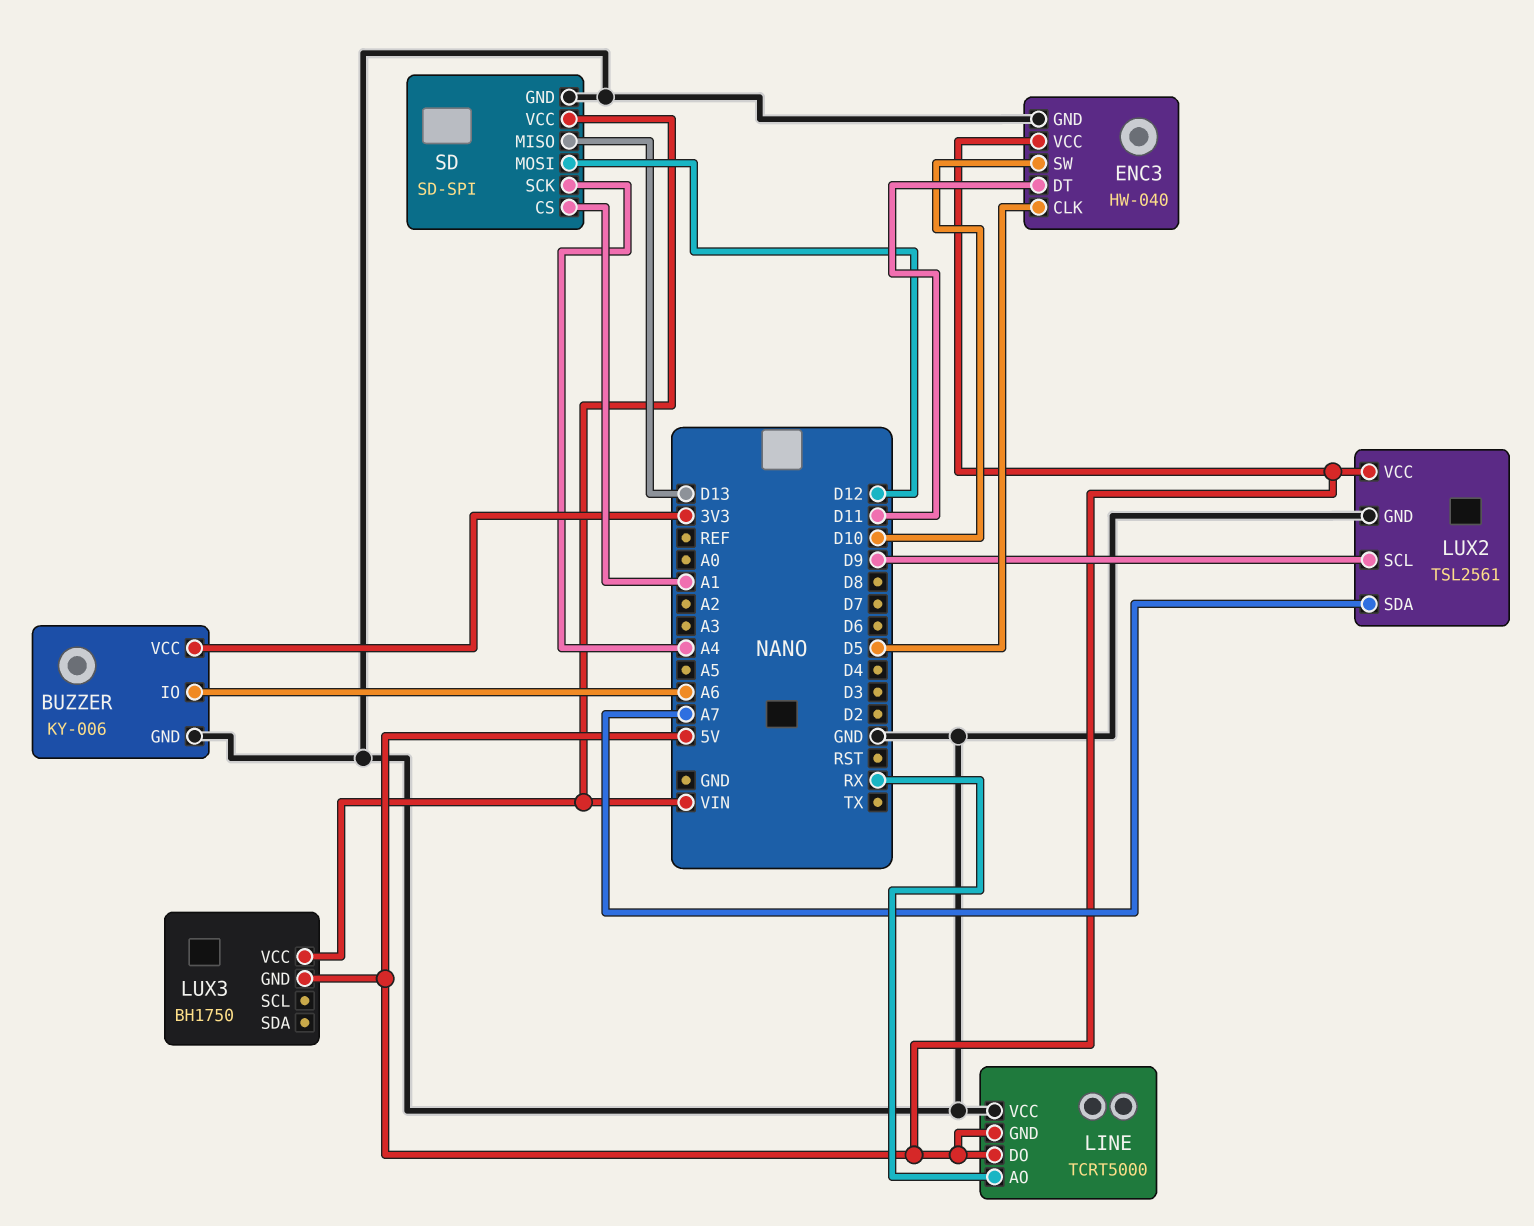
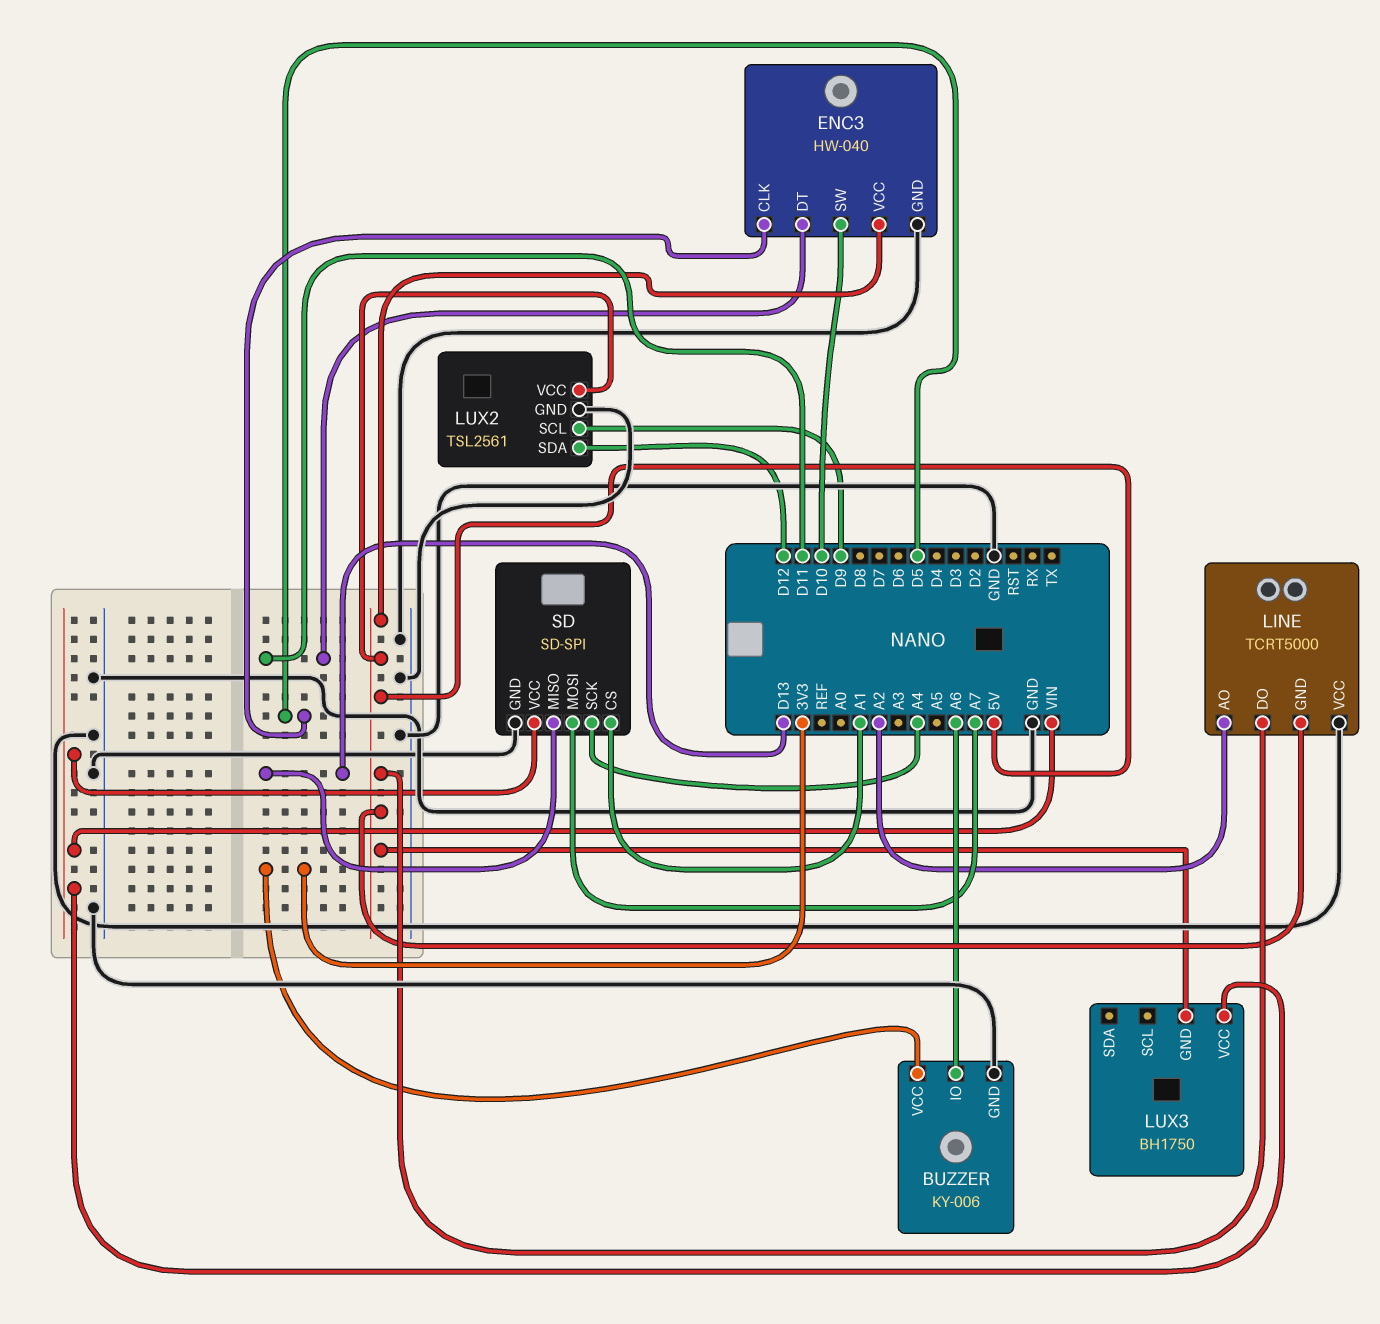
LINE pin AO: RX -> A2
LUX2 pin SDA: A7 -> D12
SD pin MOSI: D12 -> A7

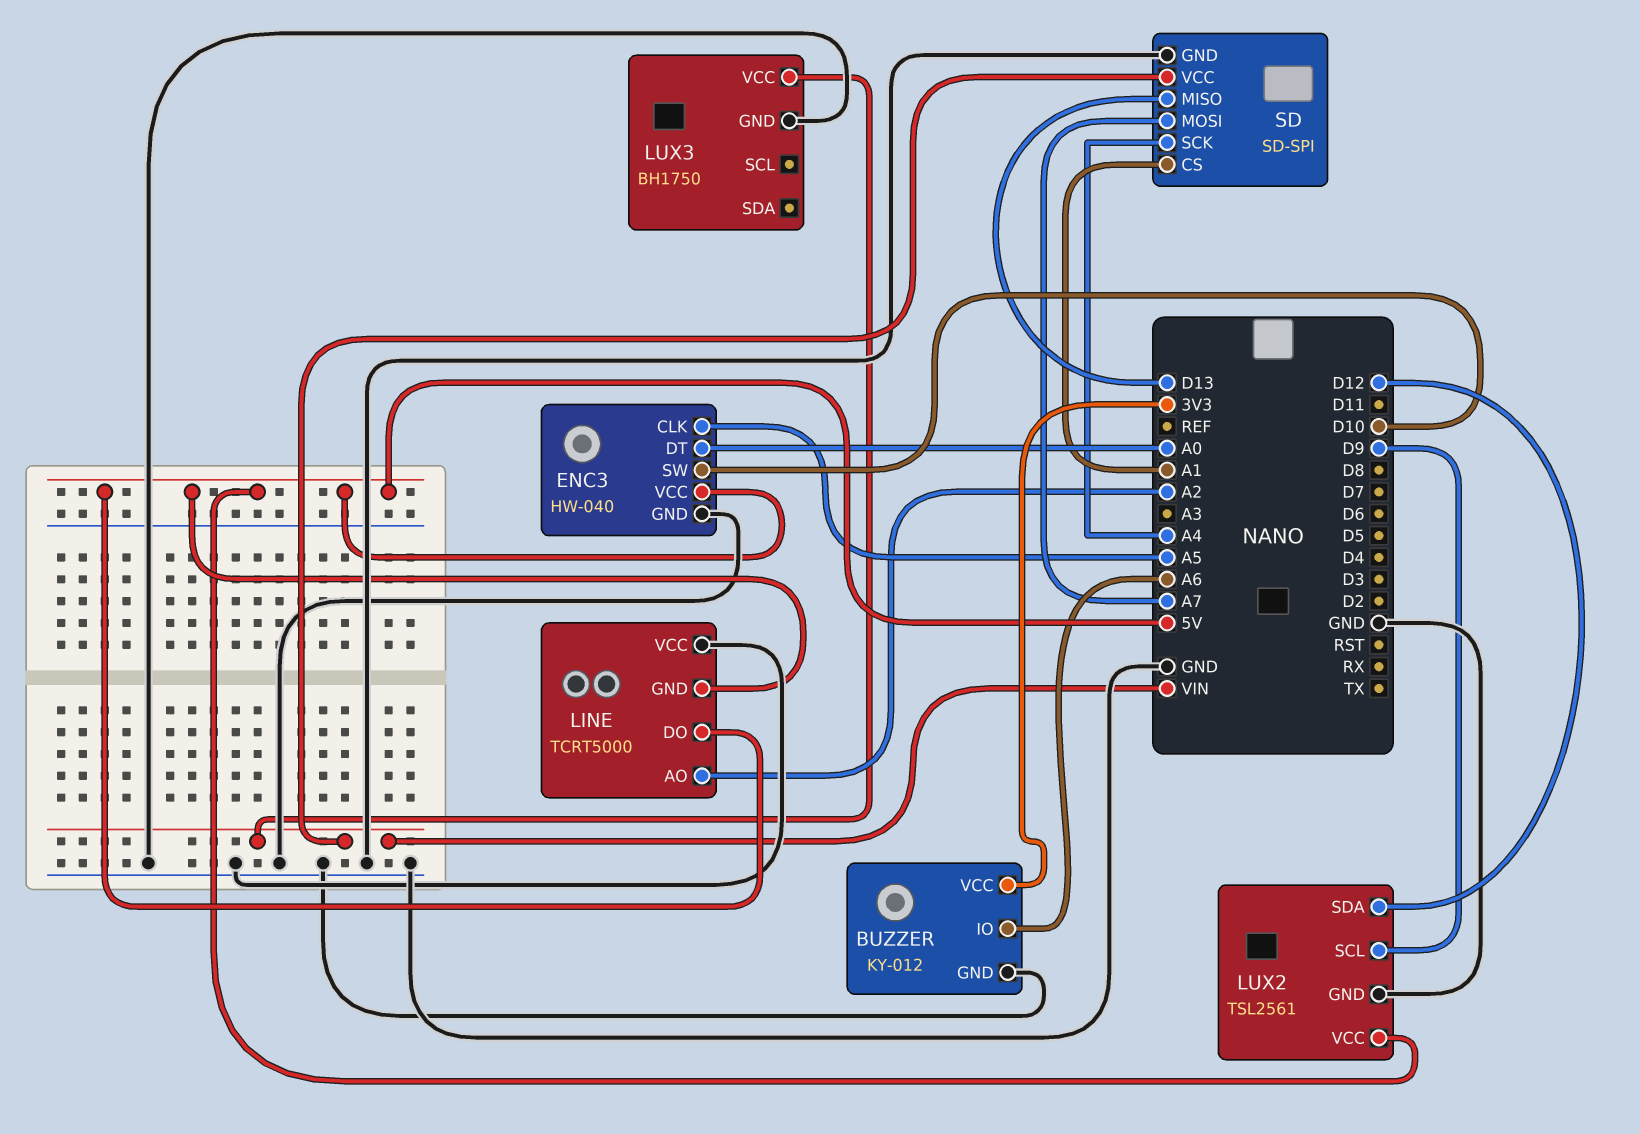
BUZZER: KY-006 -> KY-012
ENC3 pin CLK: D5 -> A5
ENC3 pin DT: D11 -> A0
LUX3 pin GND: 5V -> GND

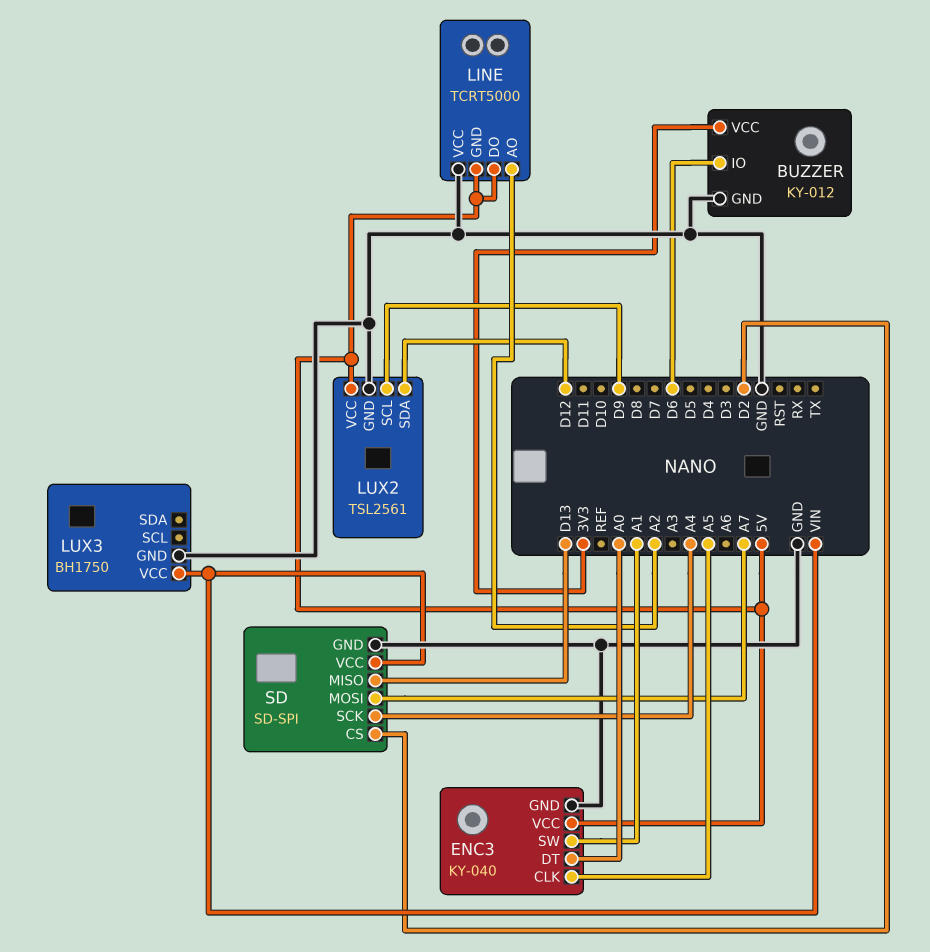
BUZZER pin IO: A6 -> D6
ENC3: HW-040 -> KY-040
ENC3 pin SW: D10 -> A1
SD pin CS: A1 -> D2

